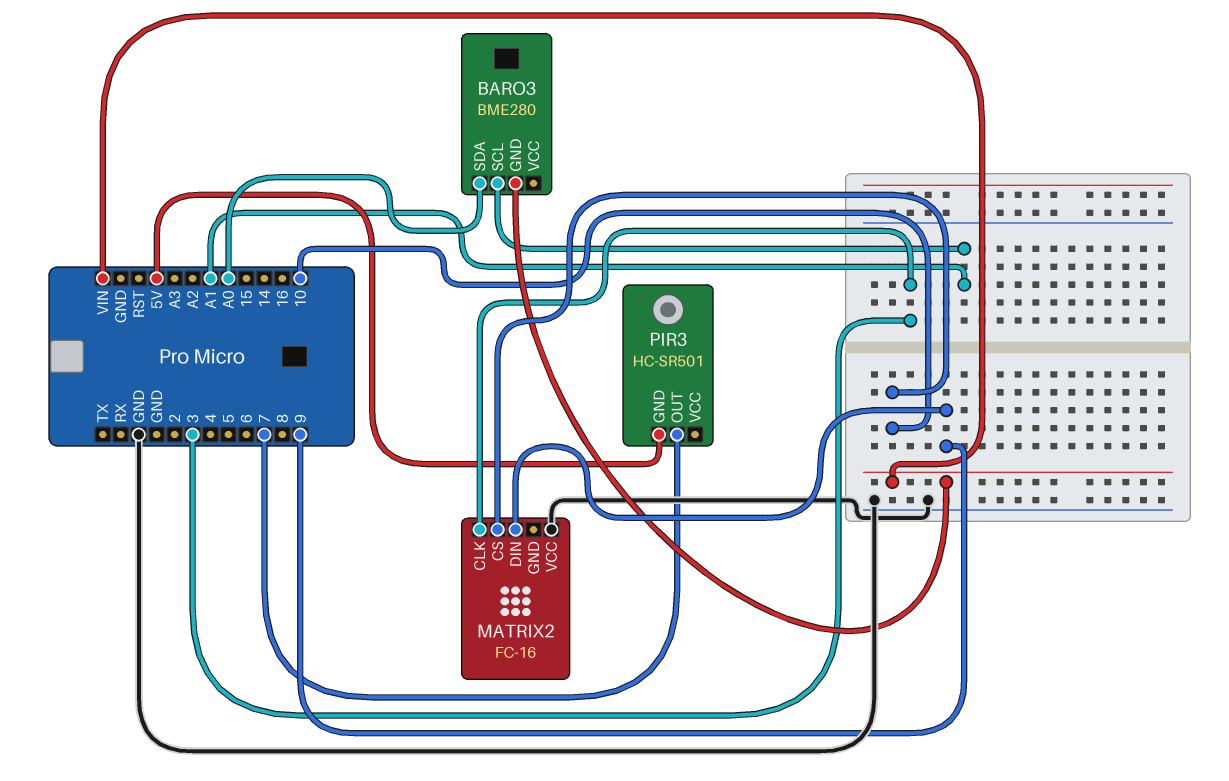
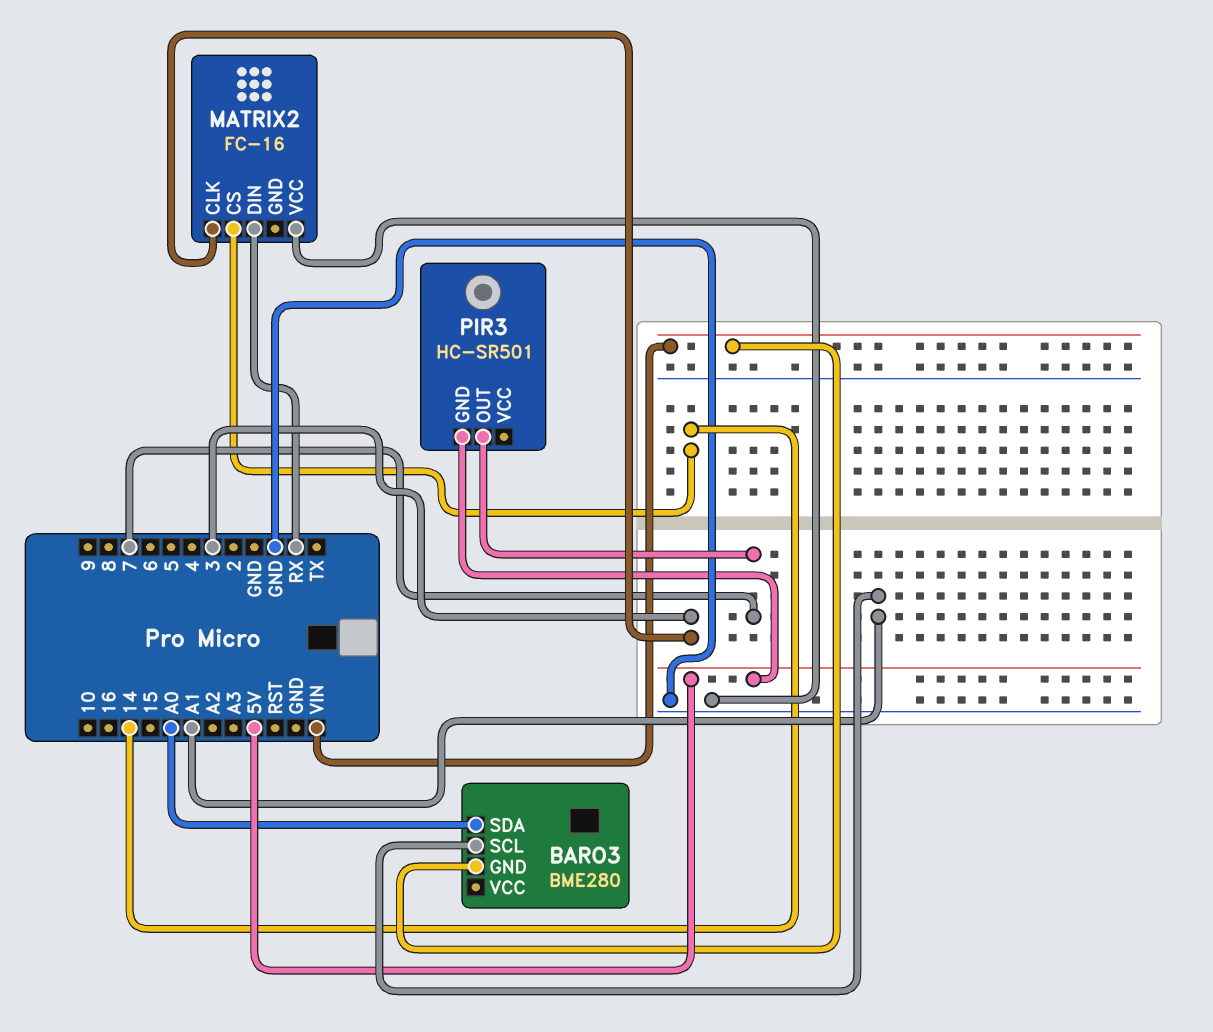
MATRIX2 pin CS: 10 -> 14
MATRIX2 pin DIN: 9 -> RX

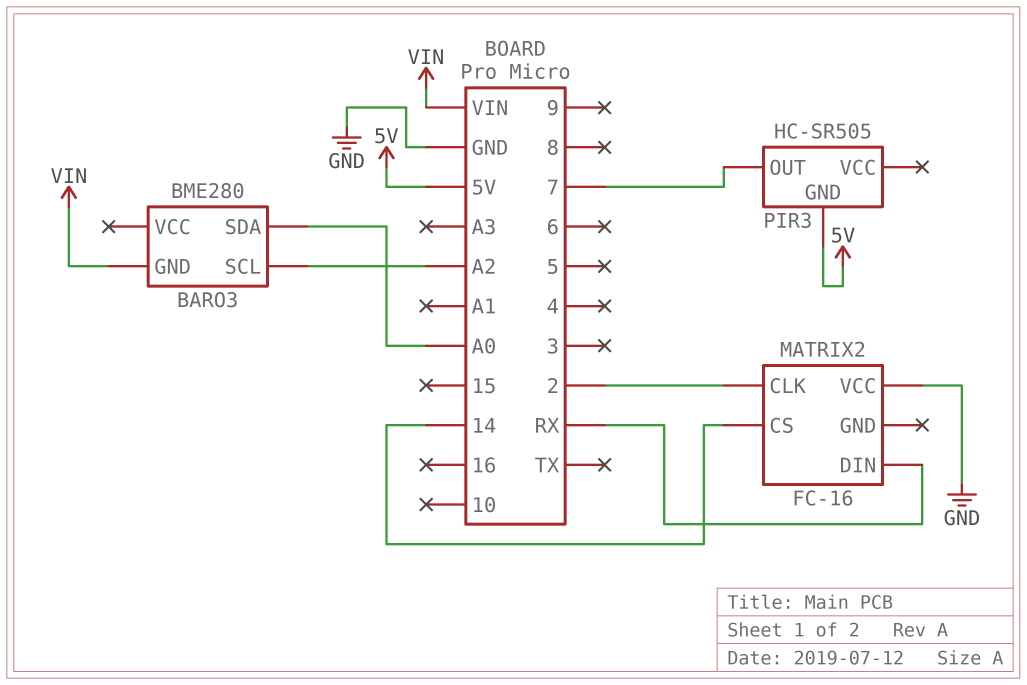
BARO3 pin SCL: A1 -> A2
MATRIX2 pin CLK: 3 -> 2
PIR3: HC-SR501 -> HC-SR505

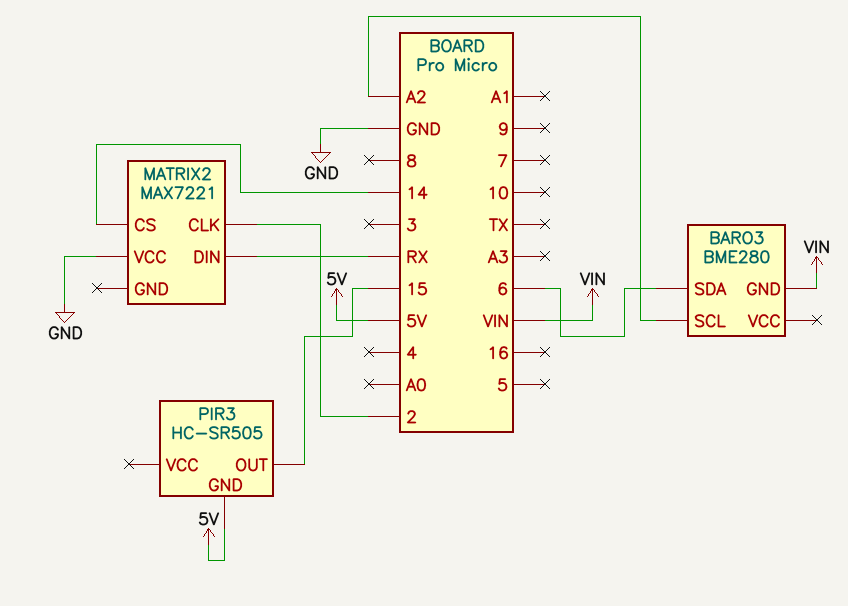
BARO3 pin SDA: A0 -> 6
MATRIX2: FC-16 -> MAX7221
PIR3 pin OUT: 7 -> 15

